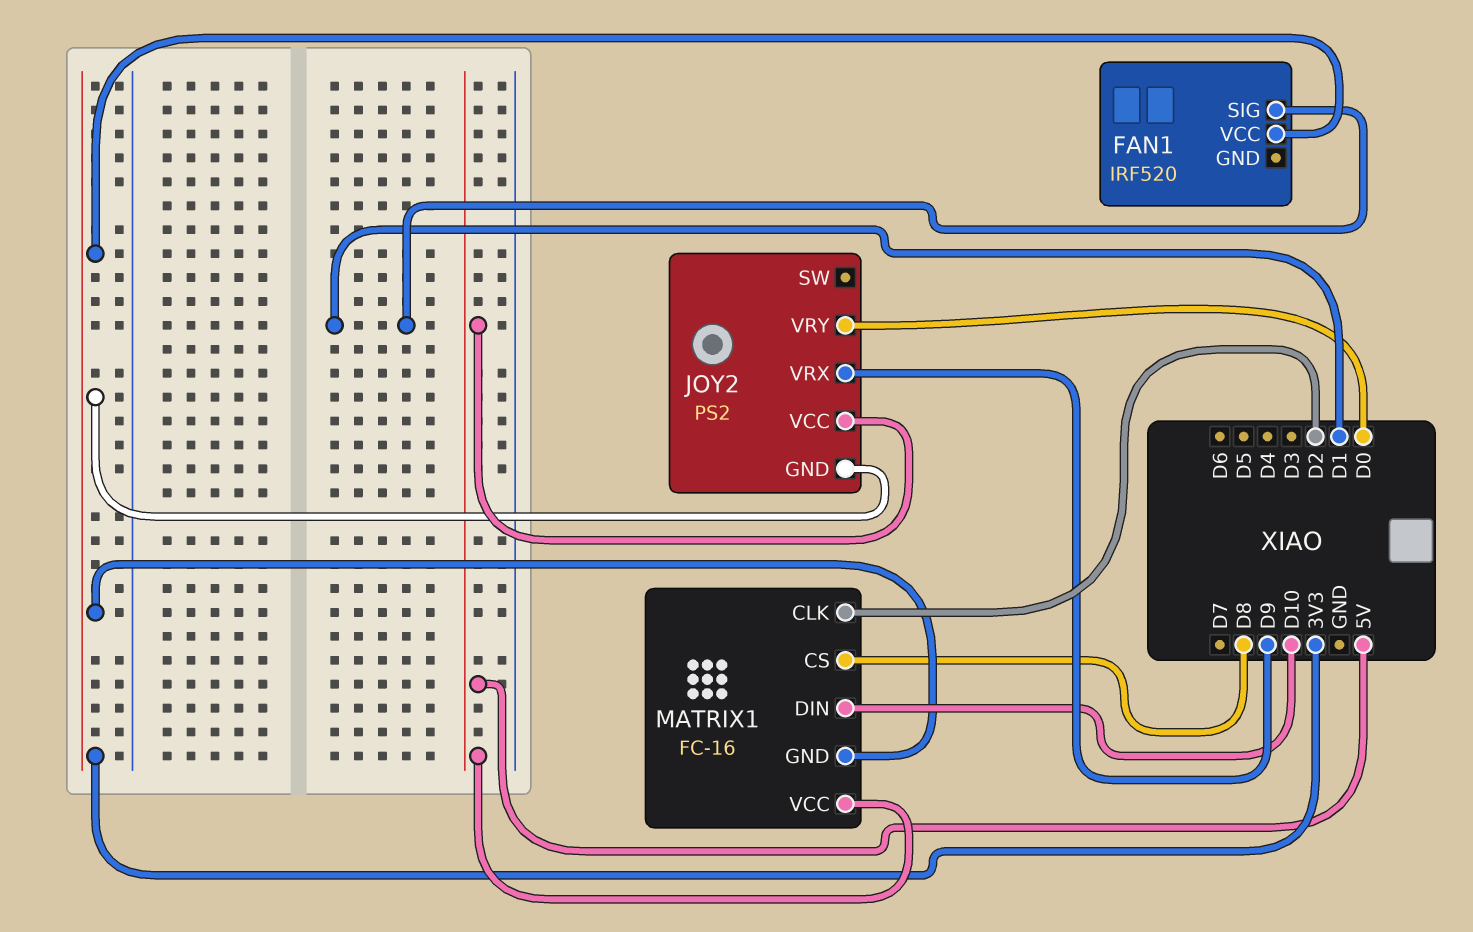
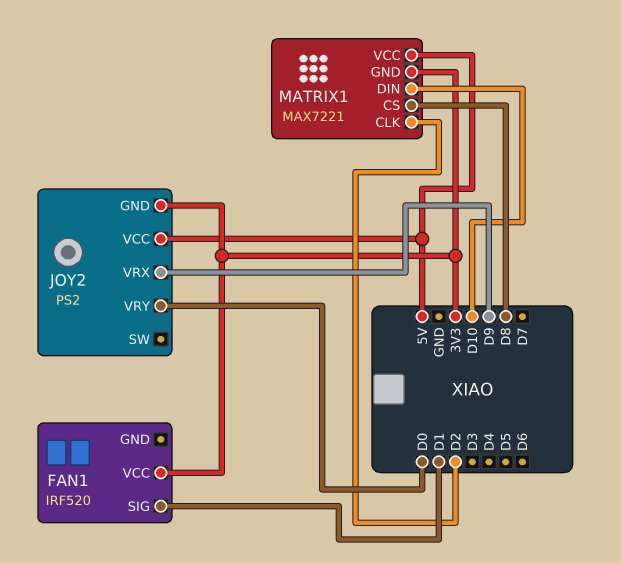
MATRIX1: FC-16 -> MAX7221

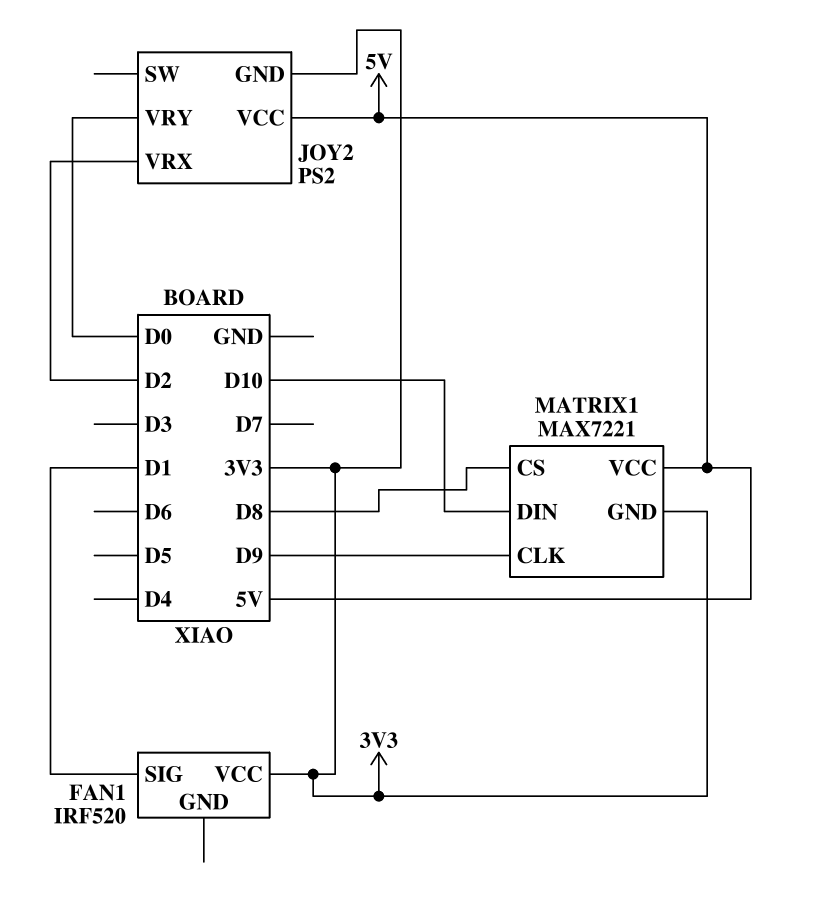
JOY2 pin VRX: D9 -> D2
MATRIX1 pin CLK: D2 -> D9

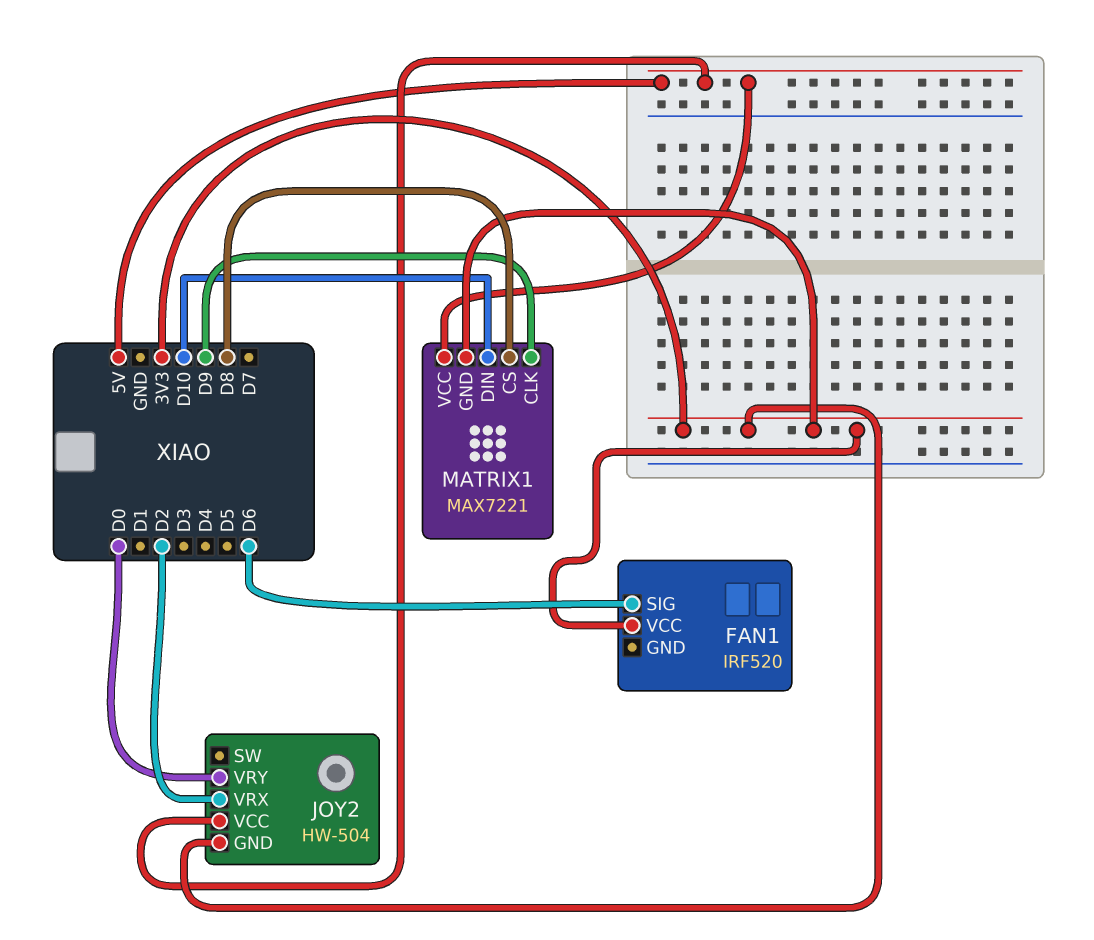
FAN1 pin SIG: D1 -> D6
JOY2: PS2 -> HW-504

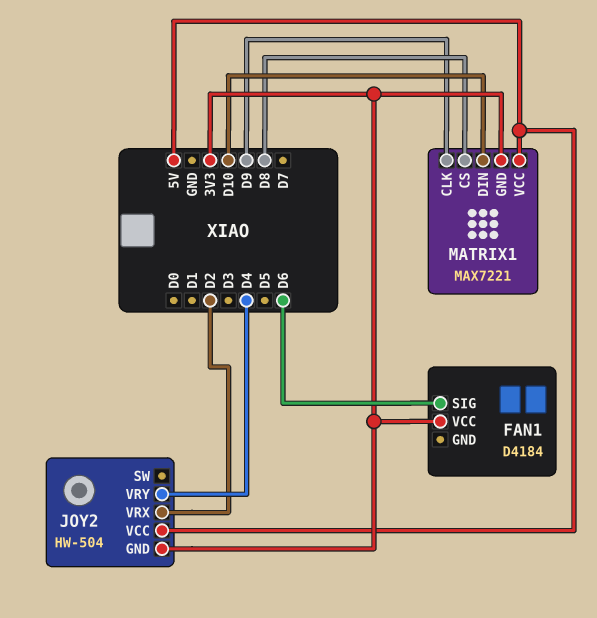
FAN1: IRF520 -> D4184
JOY2 pin VRY: D0 -> D4

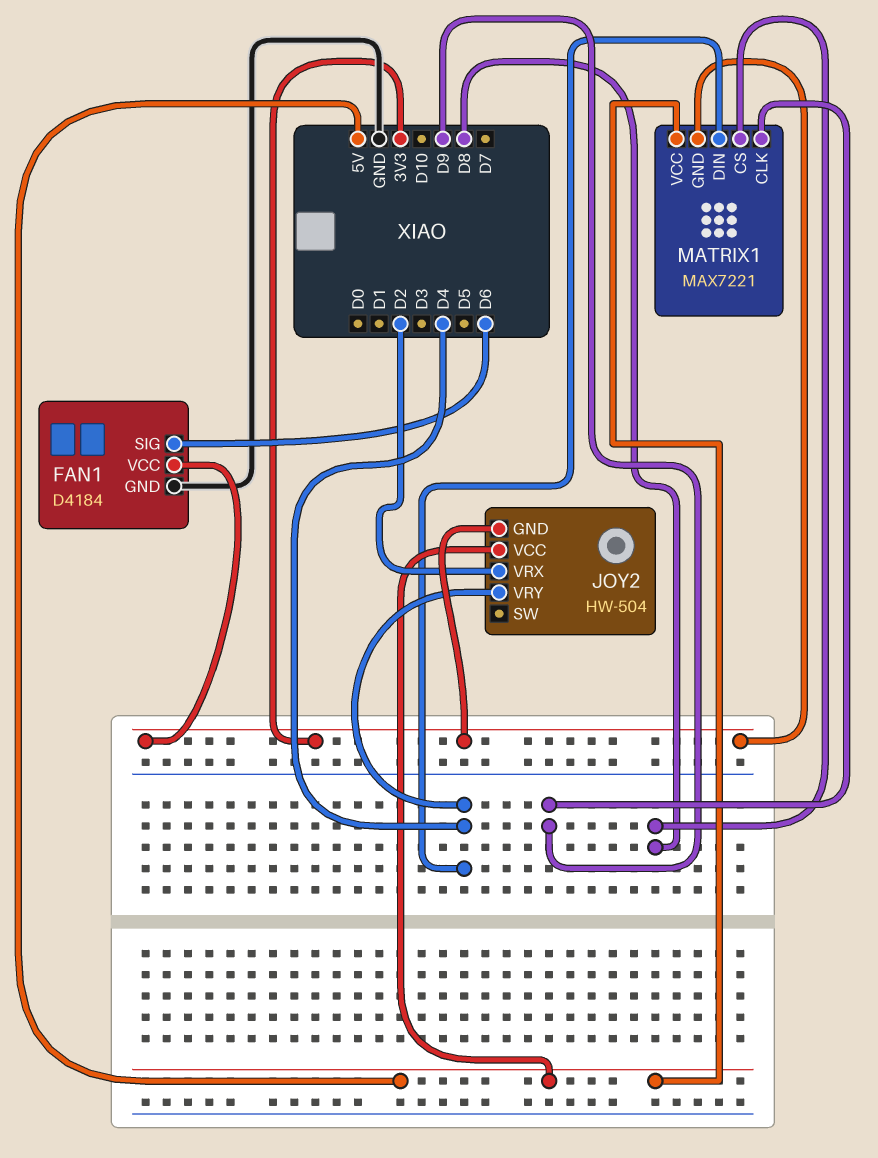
FAN1 pin GND: none -> GND
MATRIX1 pin DIN: D10 -> D4

